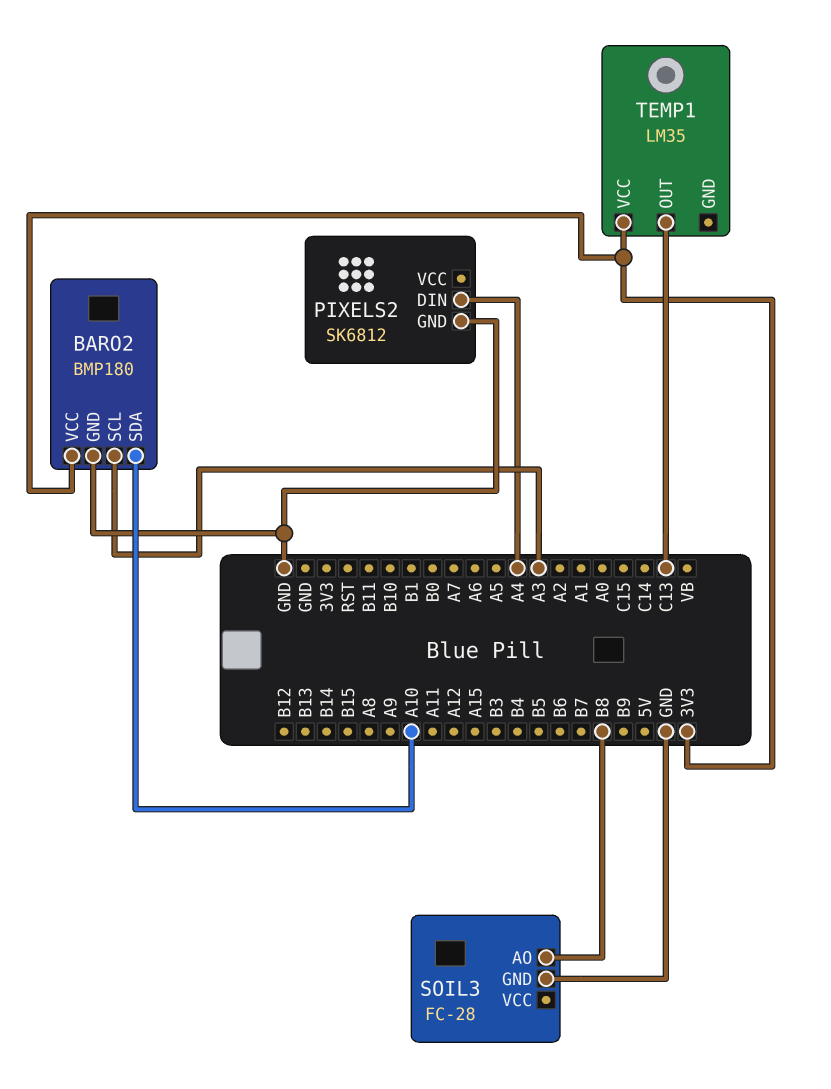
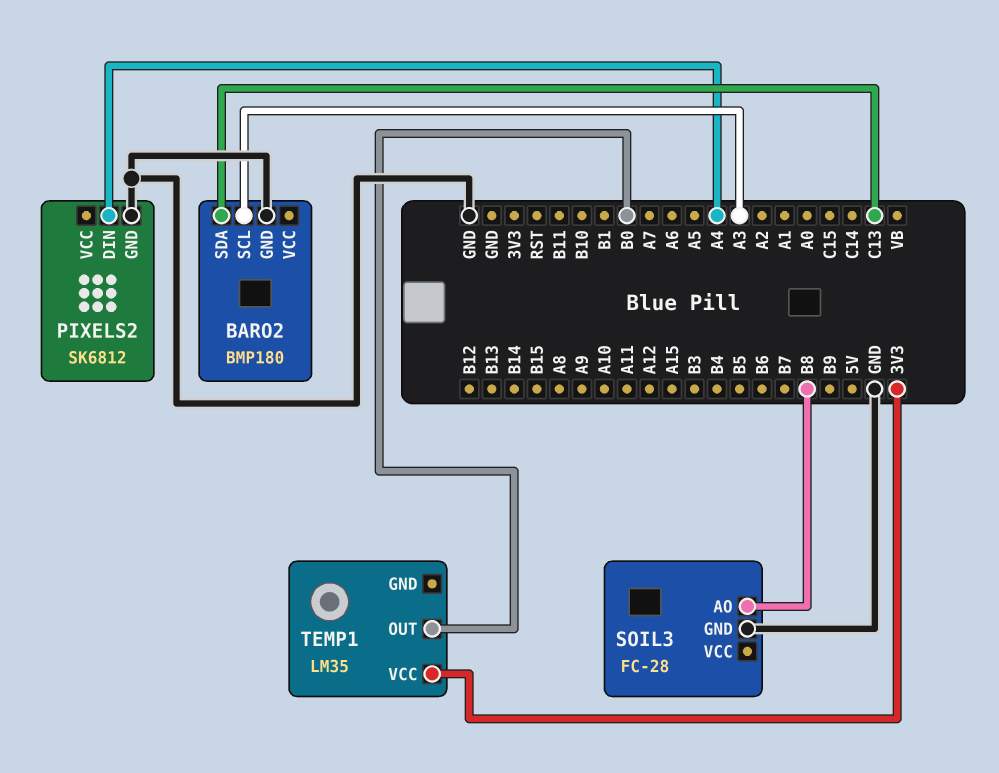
BARO2 pin SDA: A10 -> C13
BARO2 pin VCC: 3V3 -> none
TEMP1 pin OUT: C13 -> B0

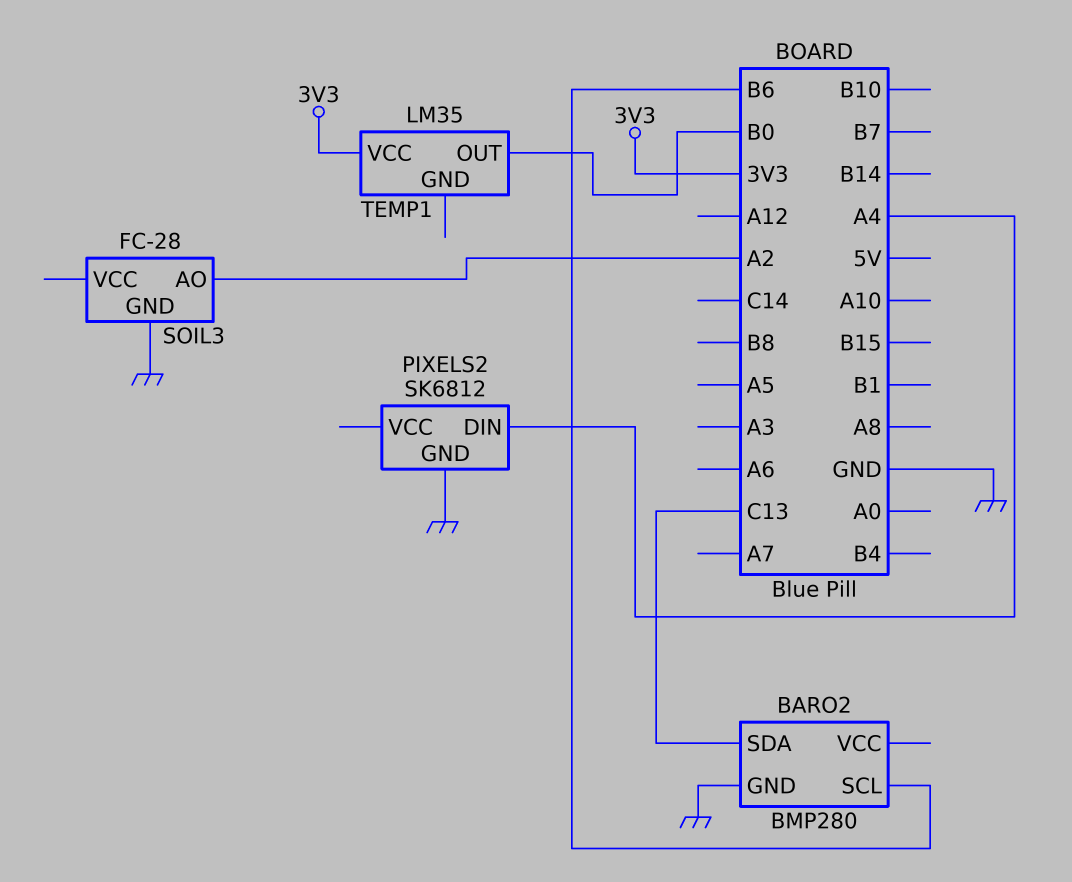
BARO2: BMP180 -> BMP280
BARO2 pin SCL: A3 -> B6
SOIL3 pin AO: B8 -> A2

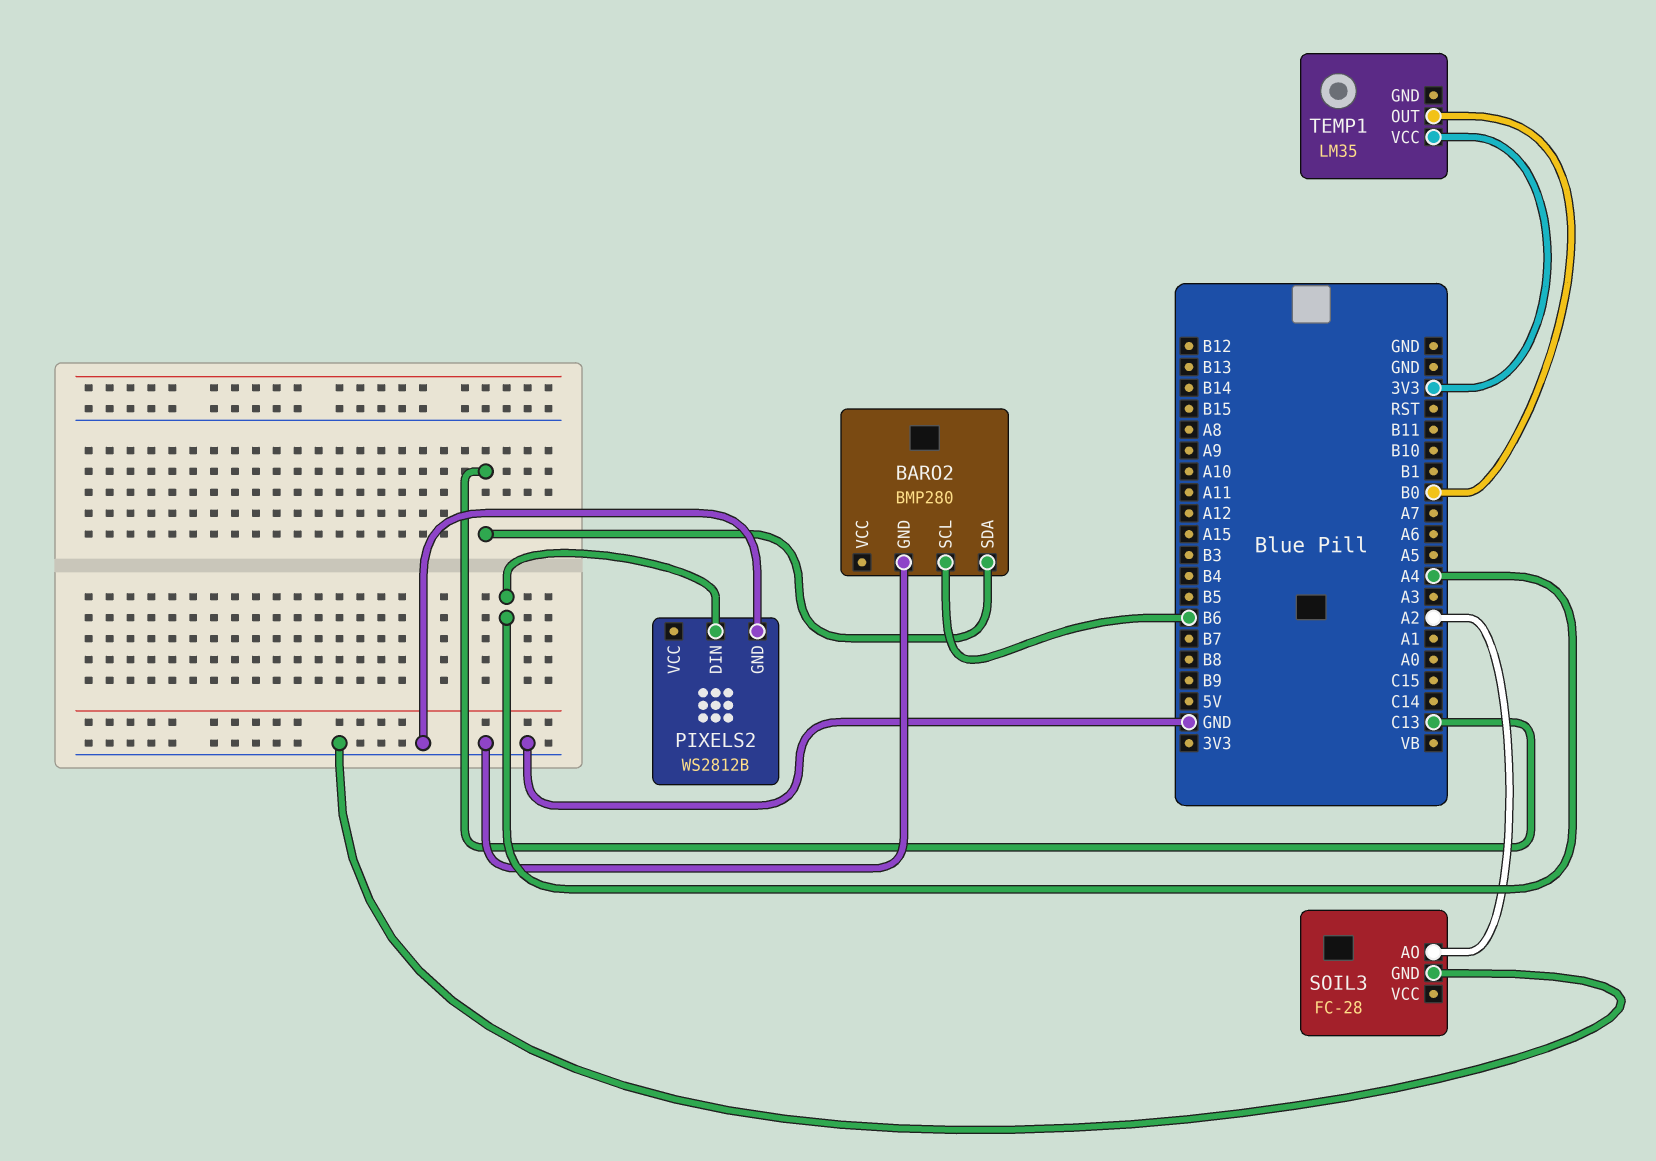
PIXELS2: SK6812 -> WS2812B

